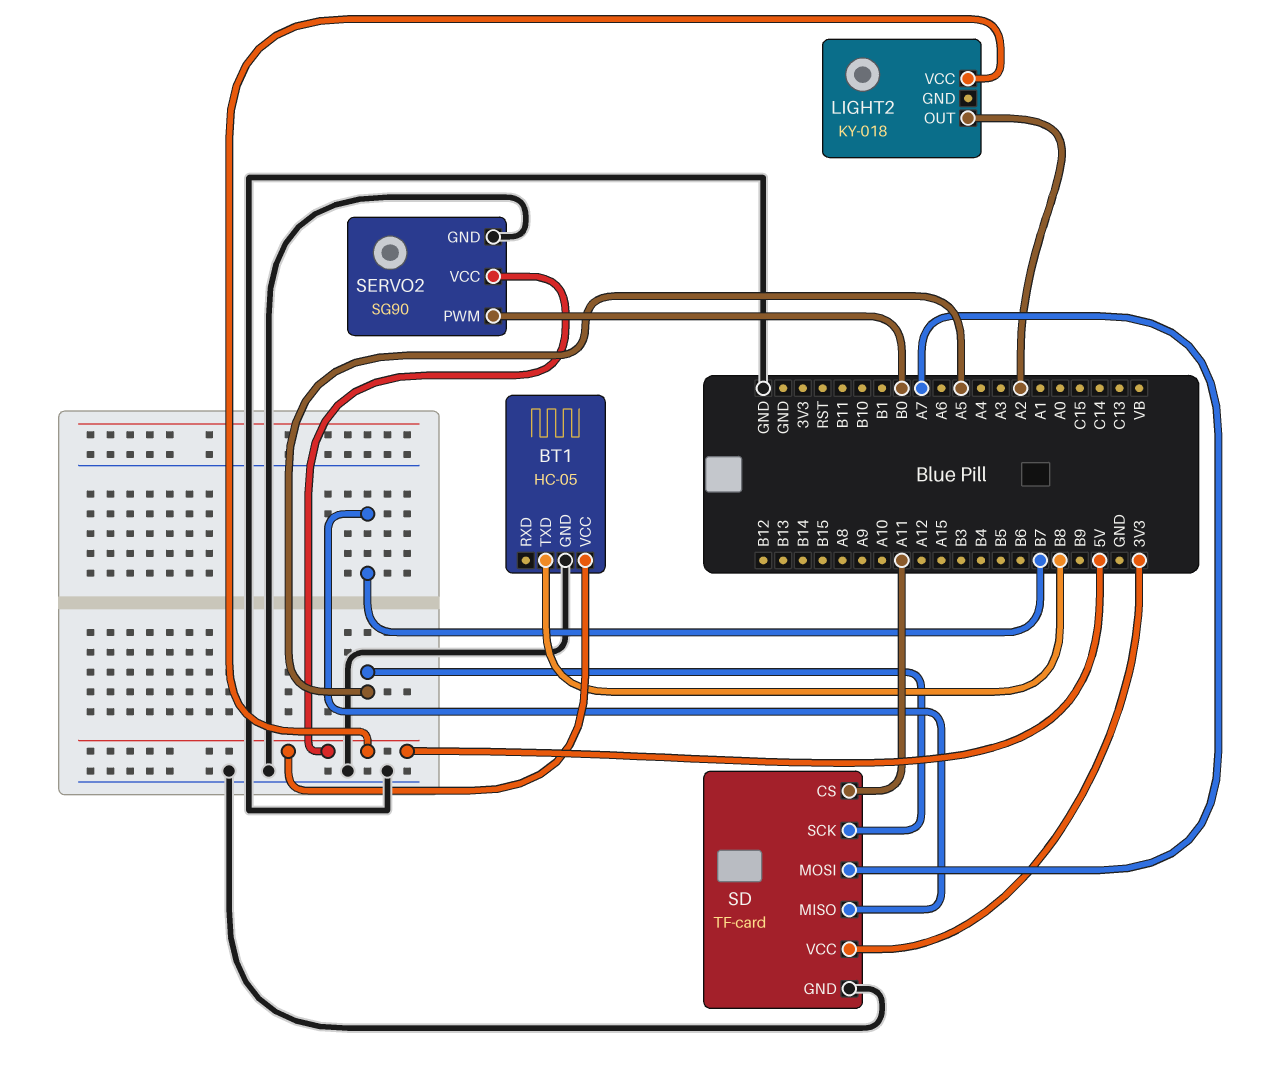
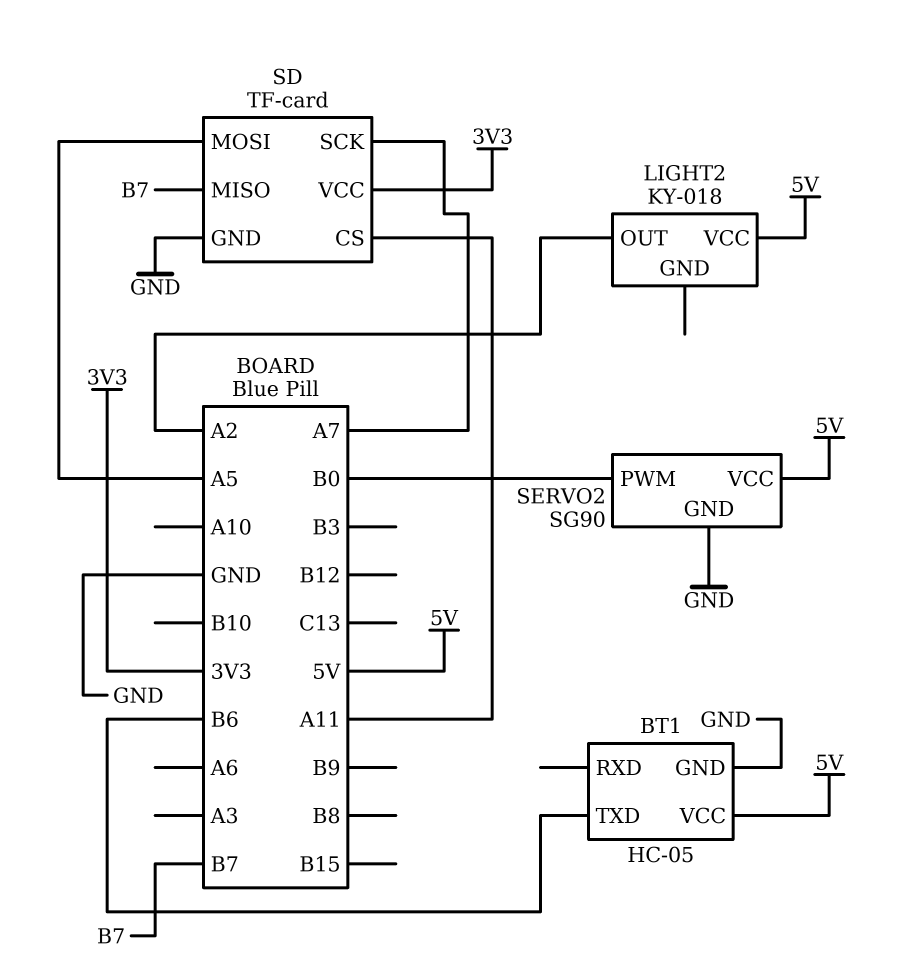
BT1 pin TXD: B8 -> B6
SD pin MOSI: A7 -> A5
SD pin SCK: A5 -> A7

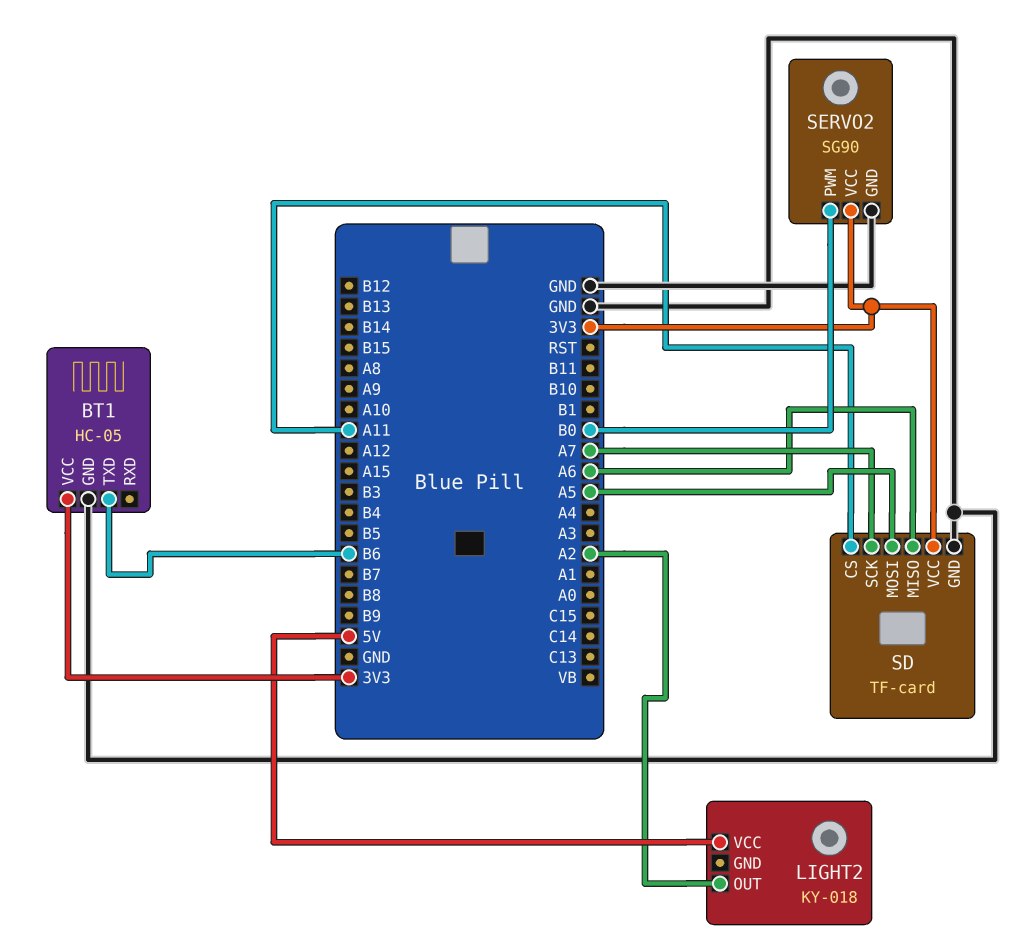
BT1 pin VCC: 5V -> 3V3
SD pin MISO: B7 -> A6
SERVO2 pin VCC: 5V -> 3V3

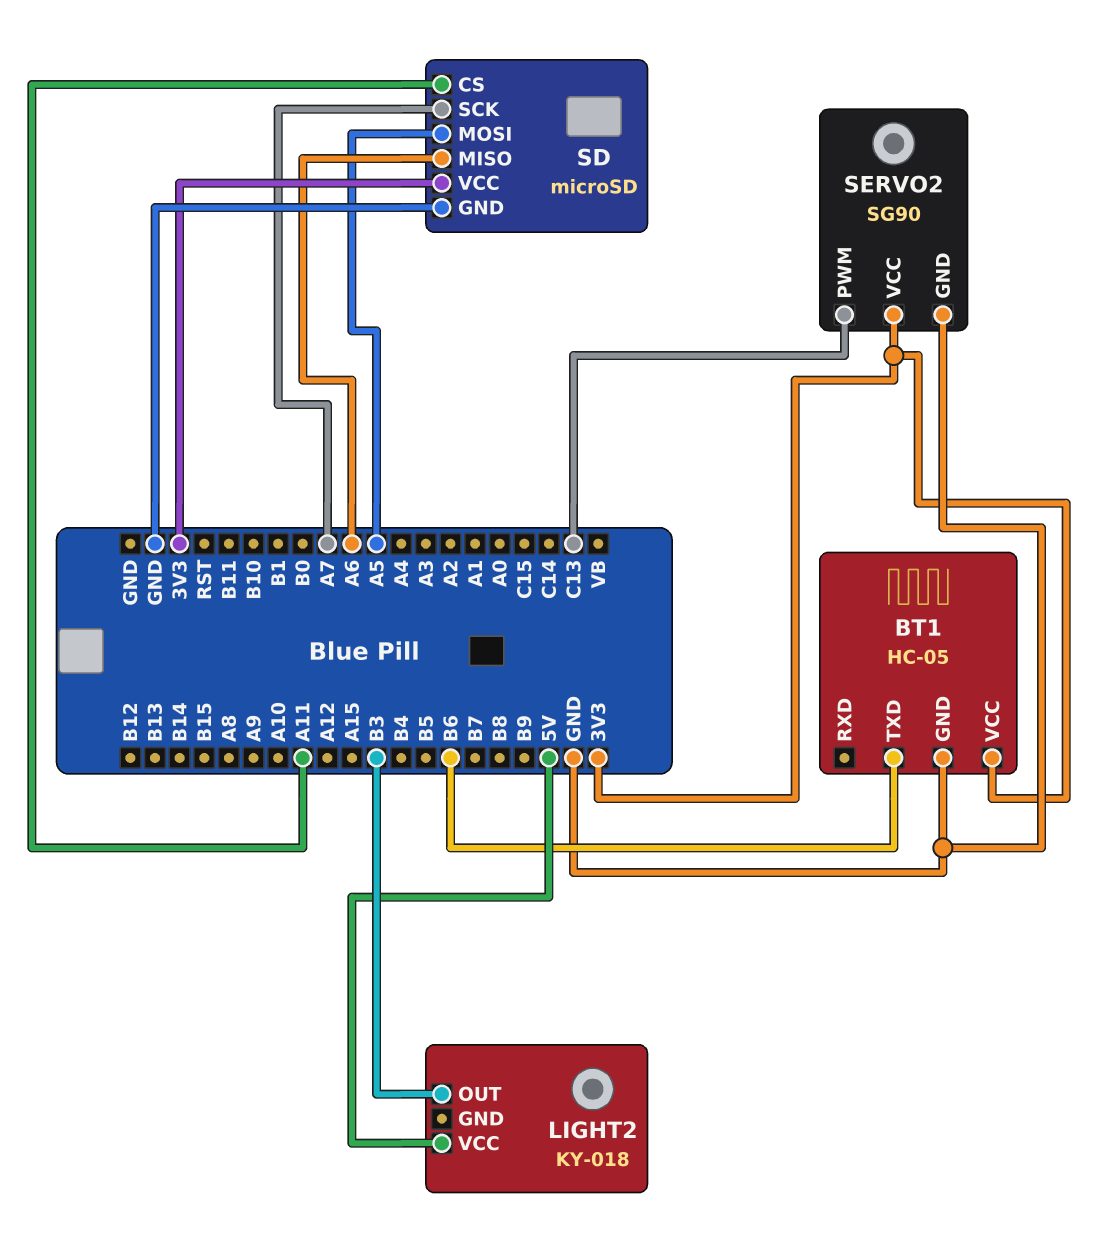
LIGHT2 pin OUT: A2 -> B3
SD: TF-card -> microSD
SERVO2 pin PWM: B0 -> C13

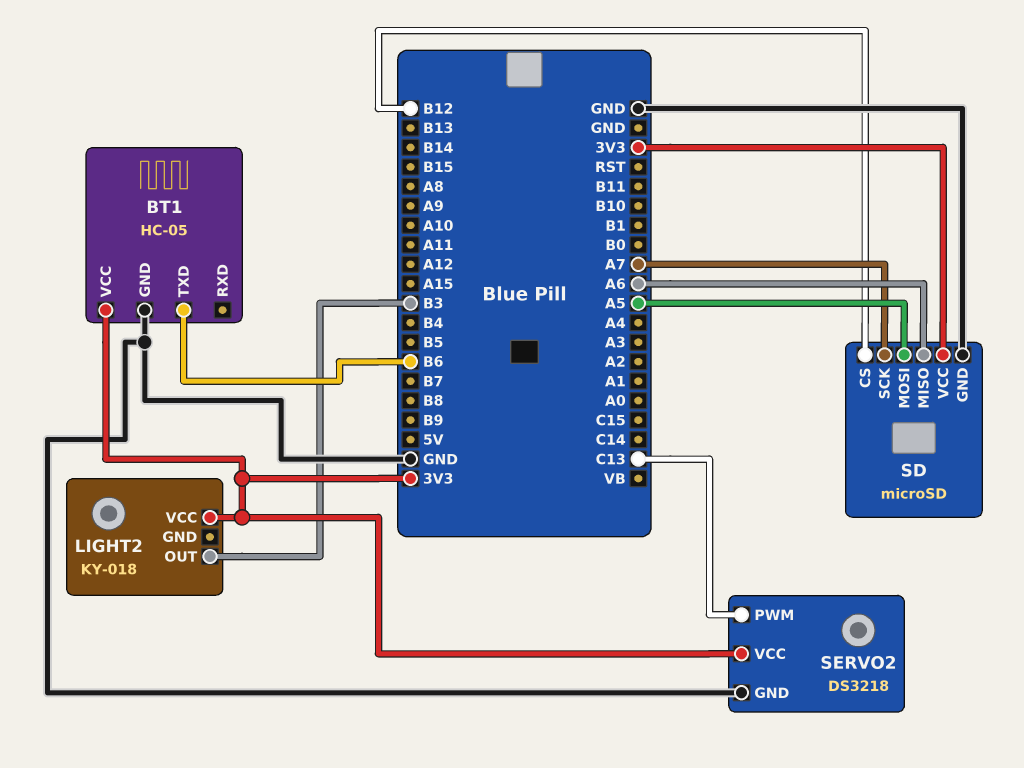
LIGHT2 pin VCC: 5V -> 3V3
SD pin CS: A11 -> B12
SERVO2: SG90 -> DS3218

